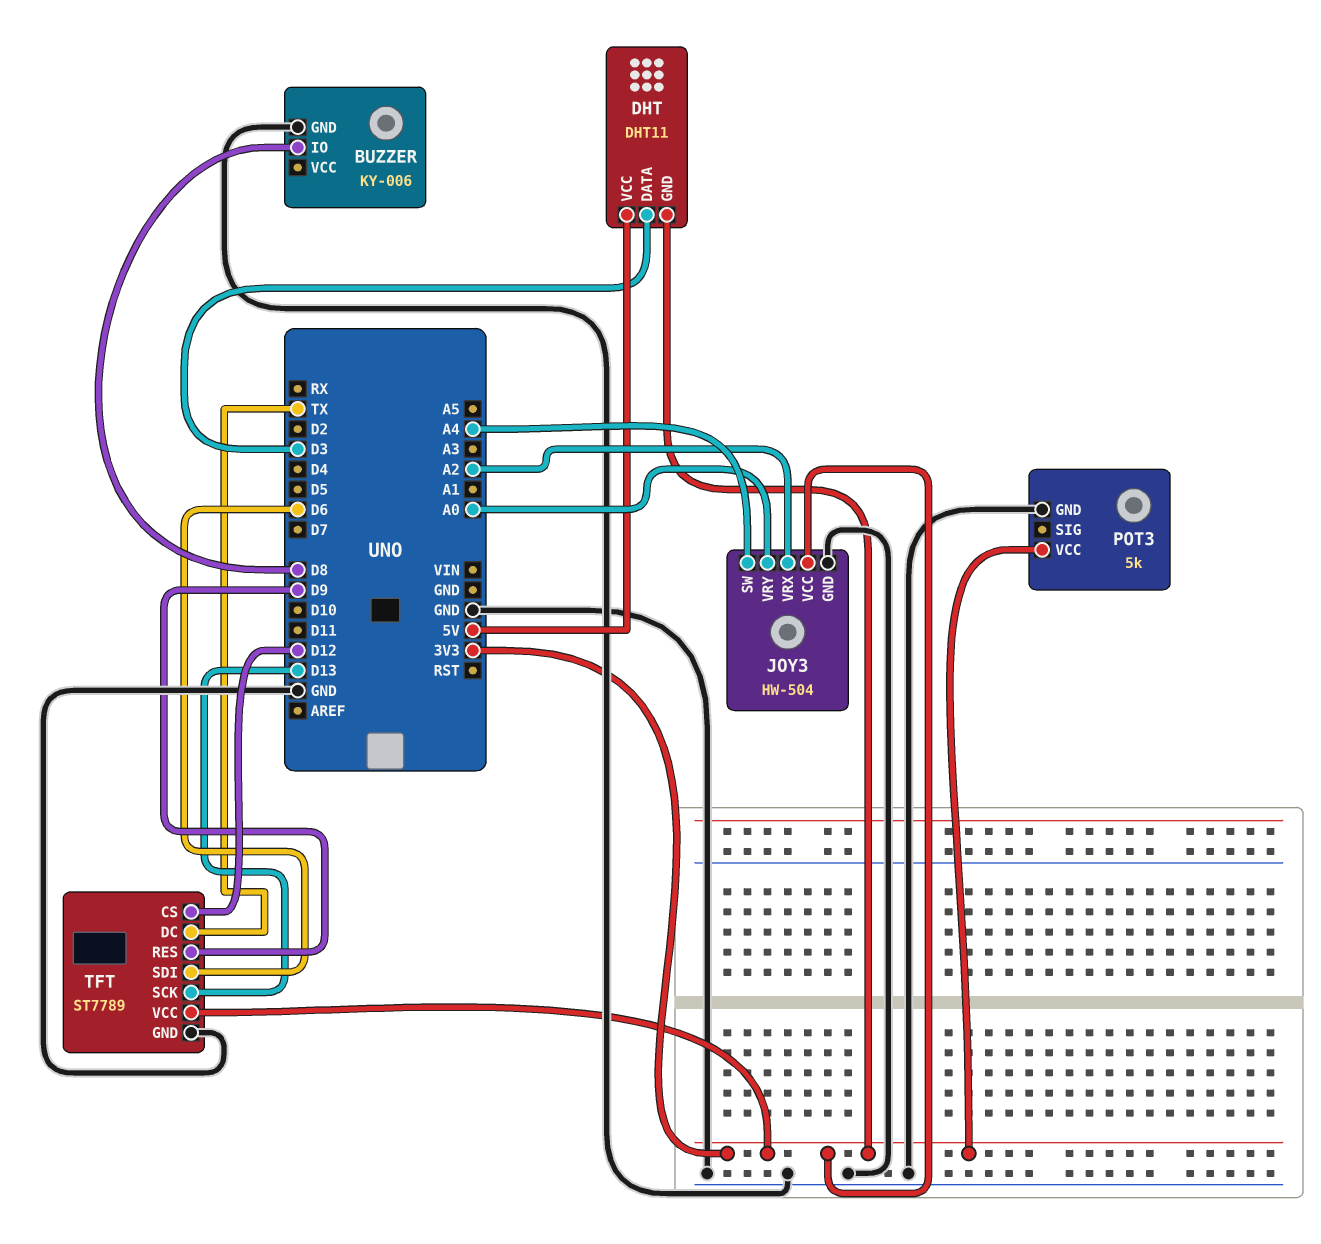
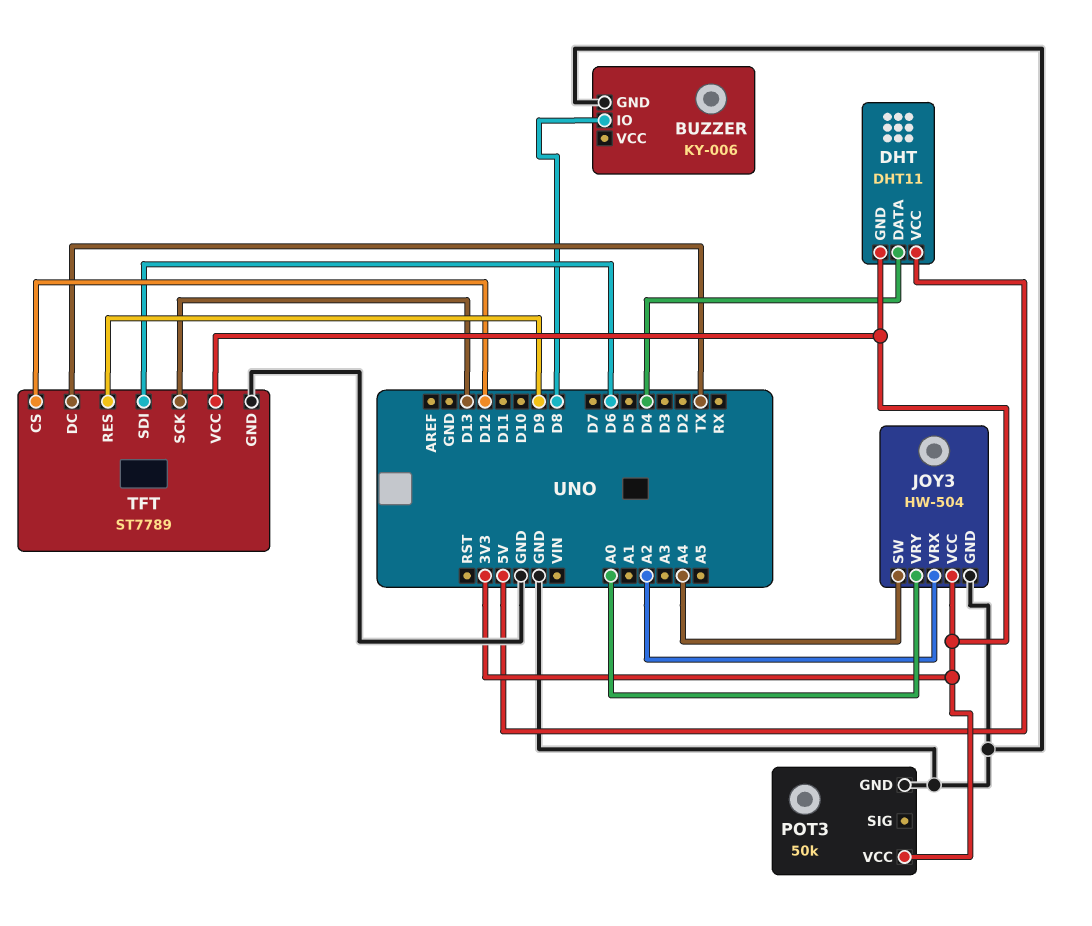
DHT pin DATA: D3 -> D4
POT3: 5k -> 50k

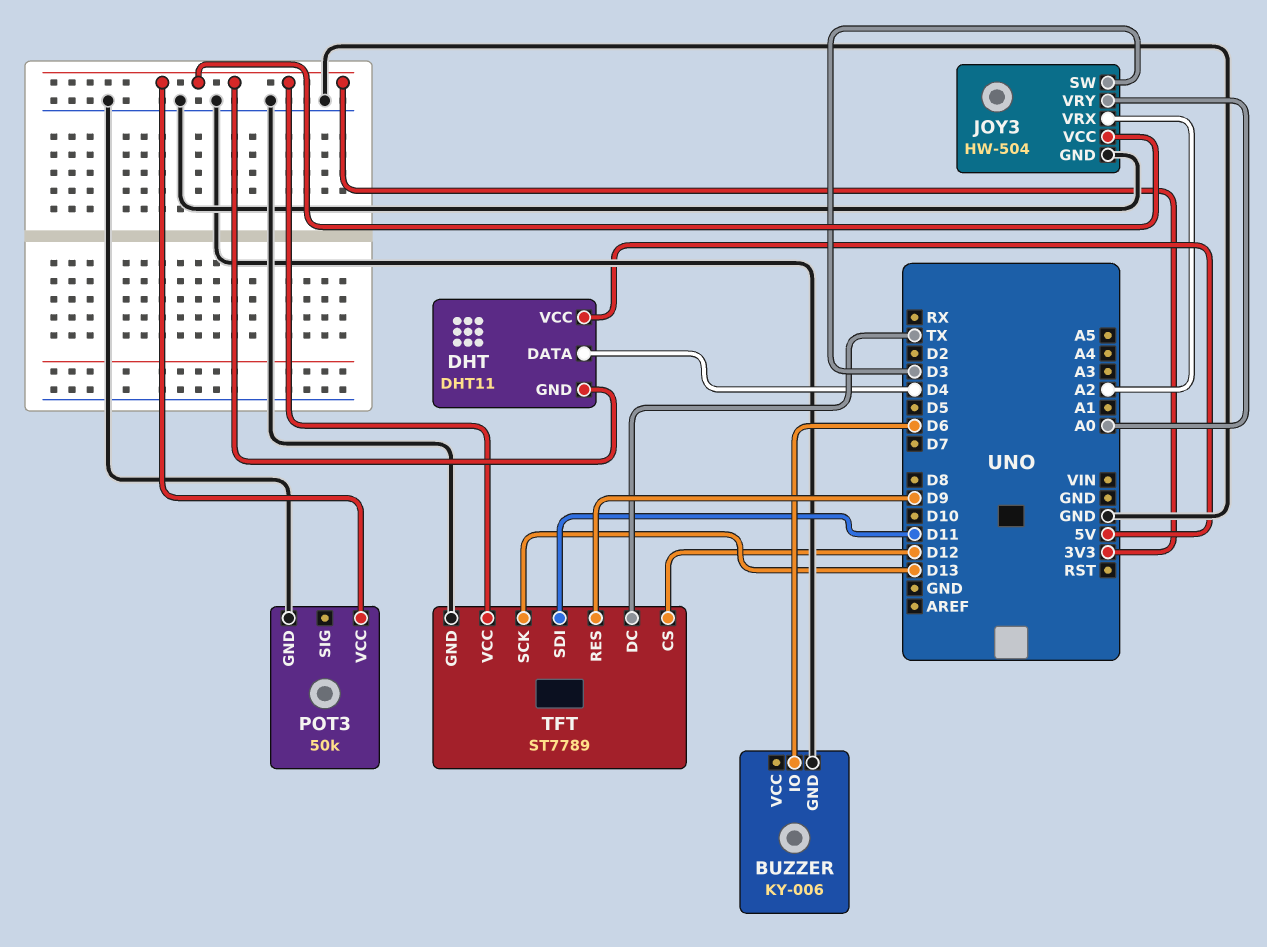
BUZZER pin IO: D8 -> D6
JOY3 pin SW: A4 -> D3
TFT pin SDI: D6 -> D11

